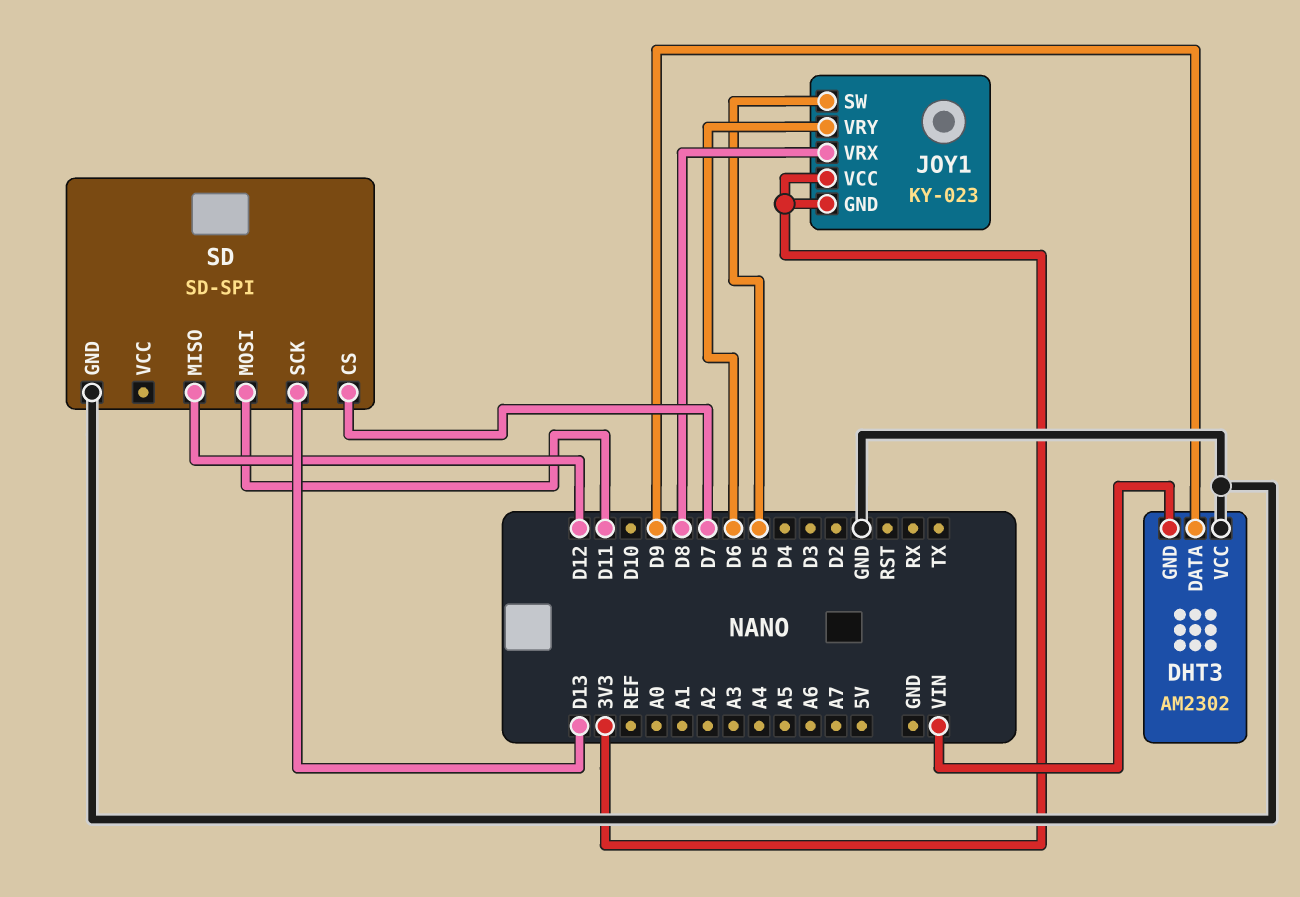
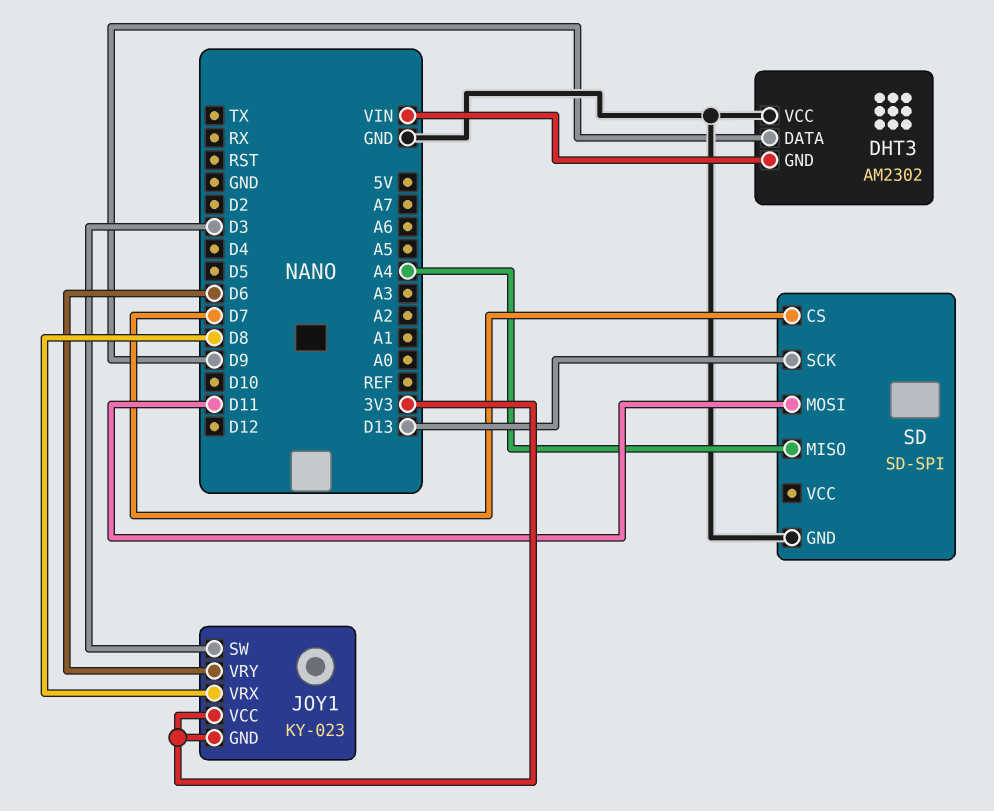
JOY1 pin SW: D5 -> D3
SD pin MISO: D12 -> A4

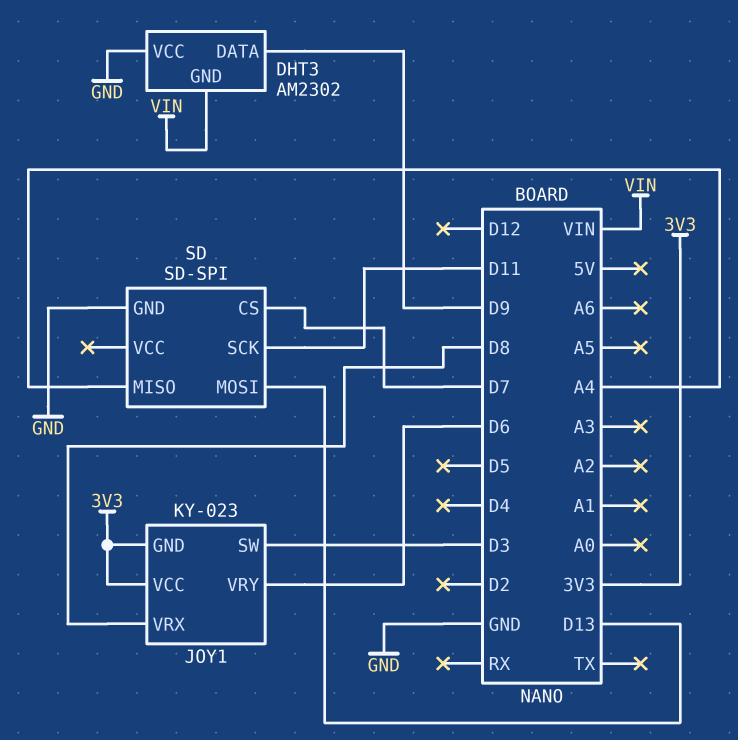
SD pin MOSI: D11 -> D13
SD pin SCK: D13 -> D11

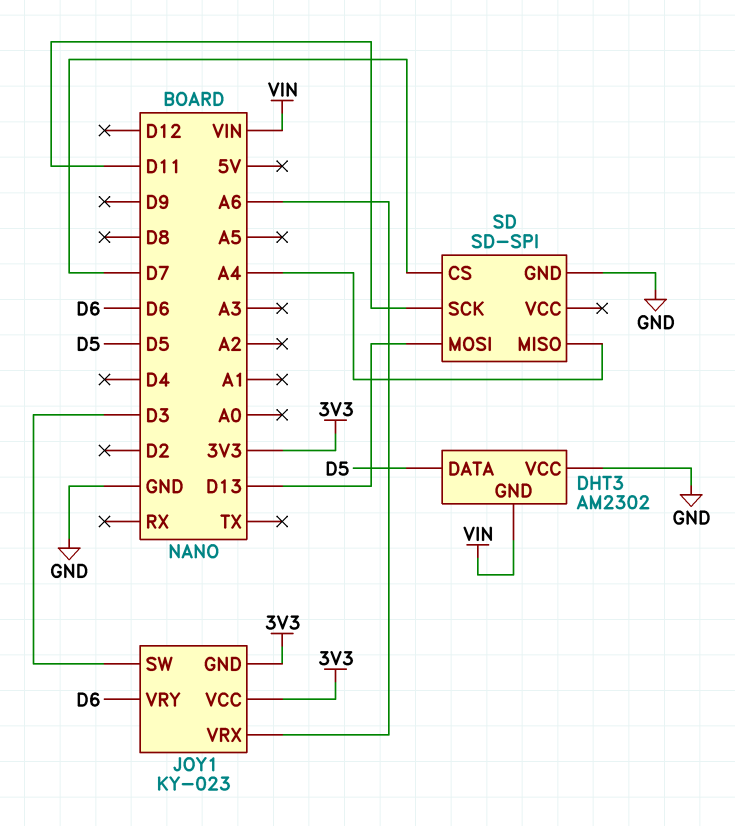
DHT3 pin DATA: D9 -> D5
JOY1 pin VRX: D8 -> A6

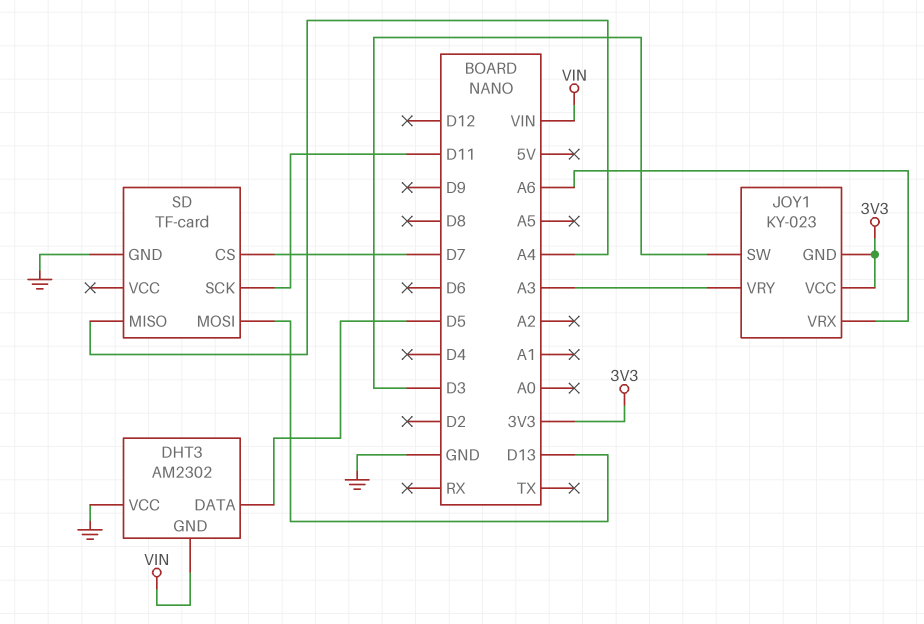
JOY1 pin VRY: D6 -> A3
SD: SD-SPI -> TF-card

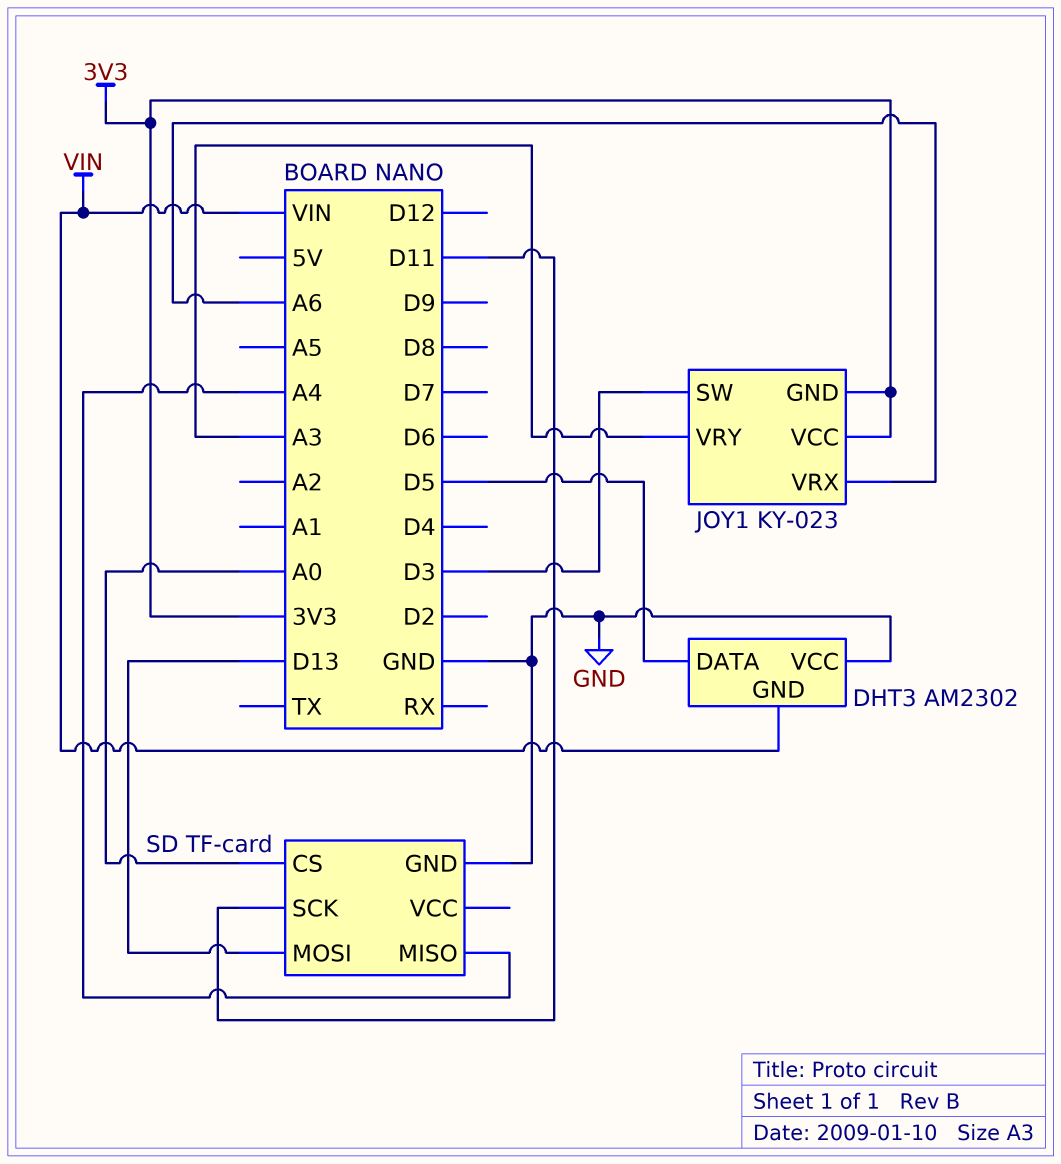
SD pin CS: D7 -> A0

